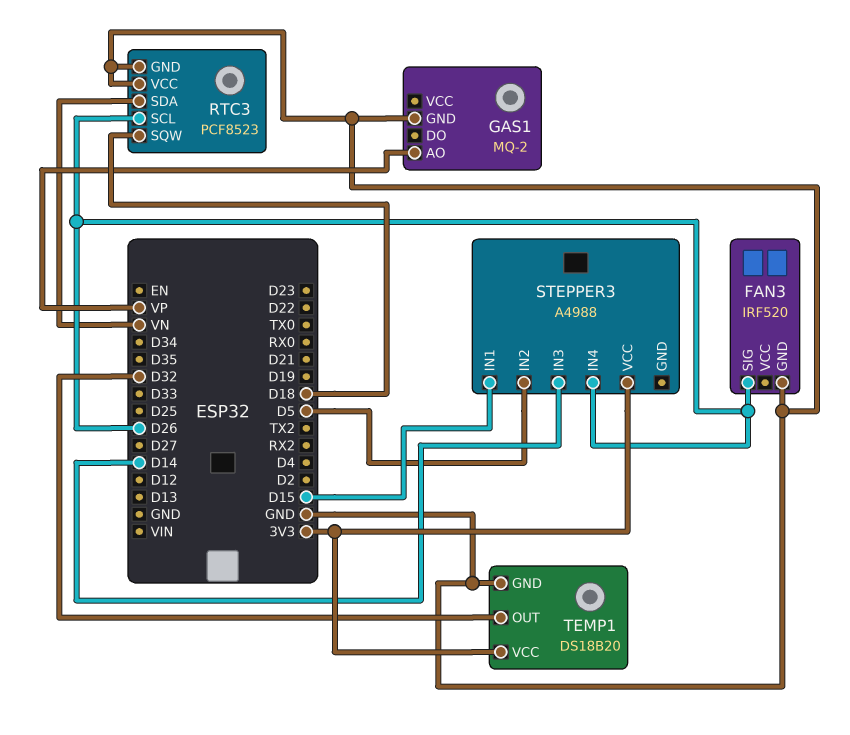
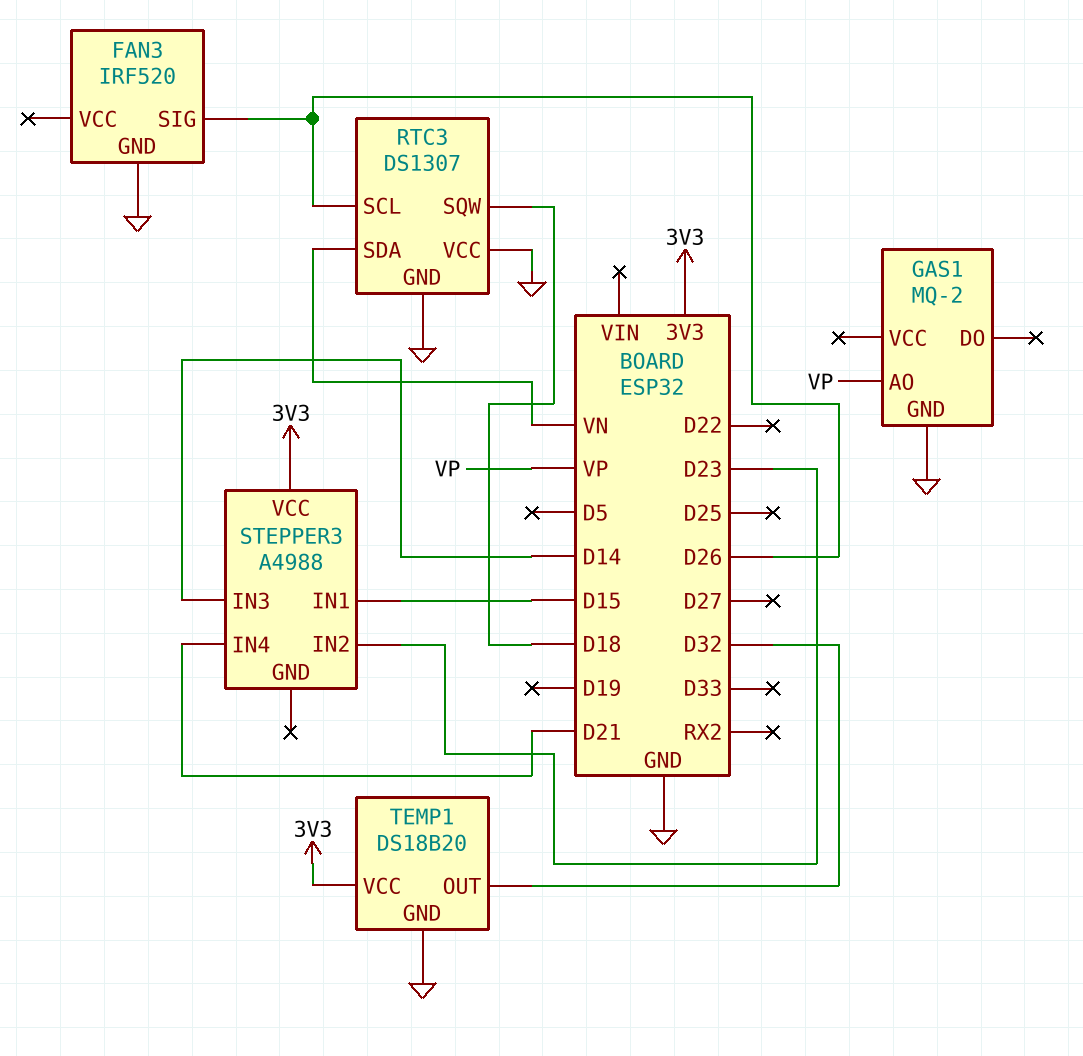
RTC3: PCF8523 -> DS1307
STEPPER3 pin IN2: D5 -> D23
STEPPER3 pin IN4: D26 -> D21

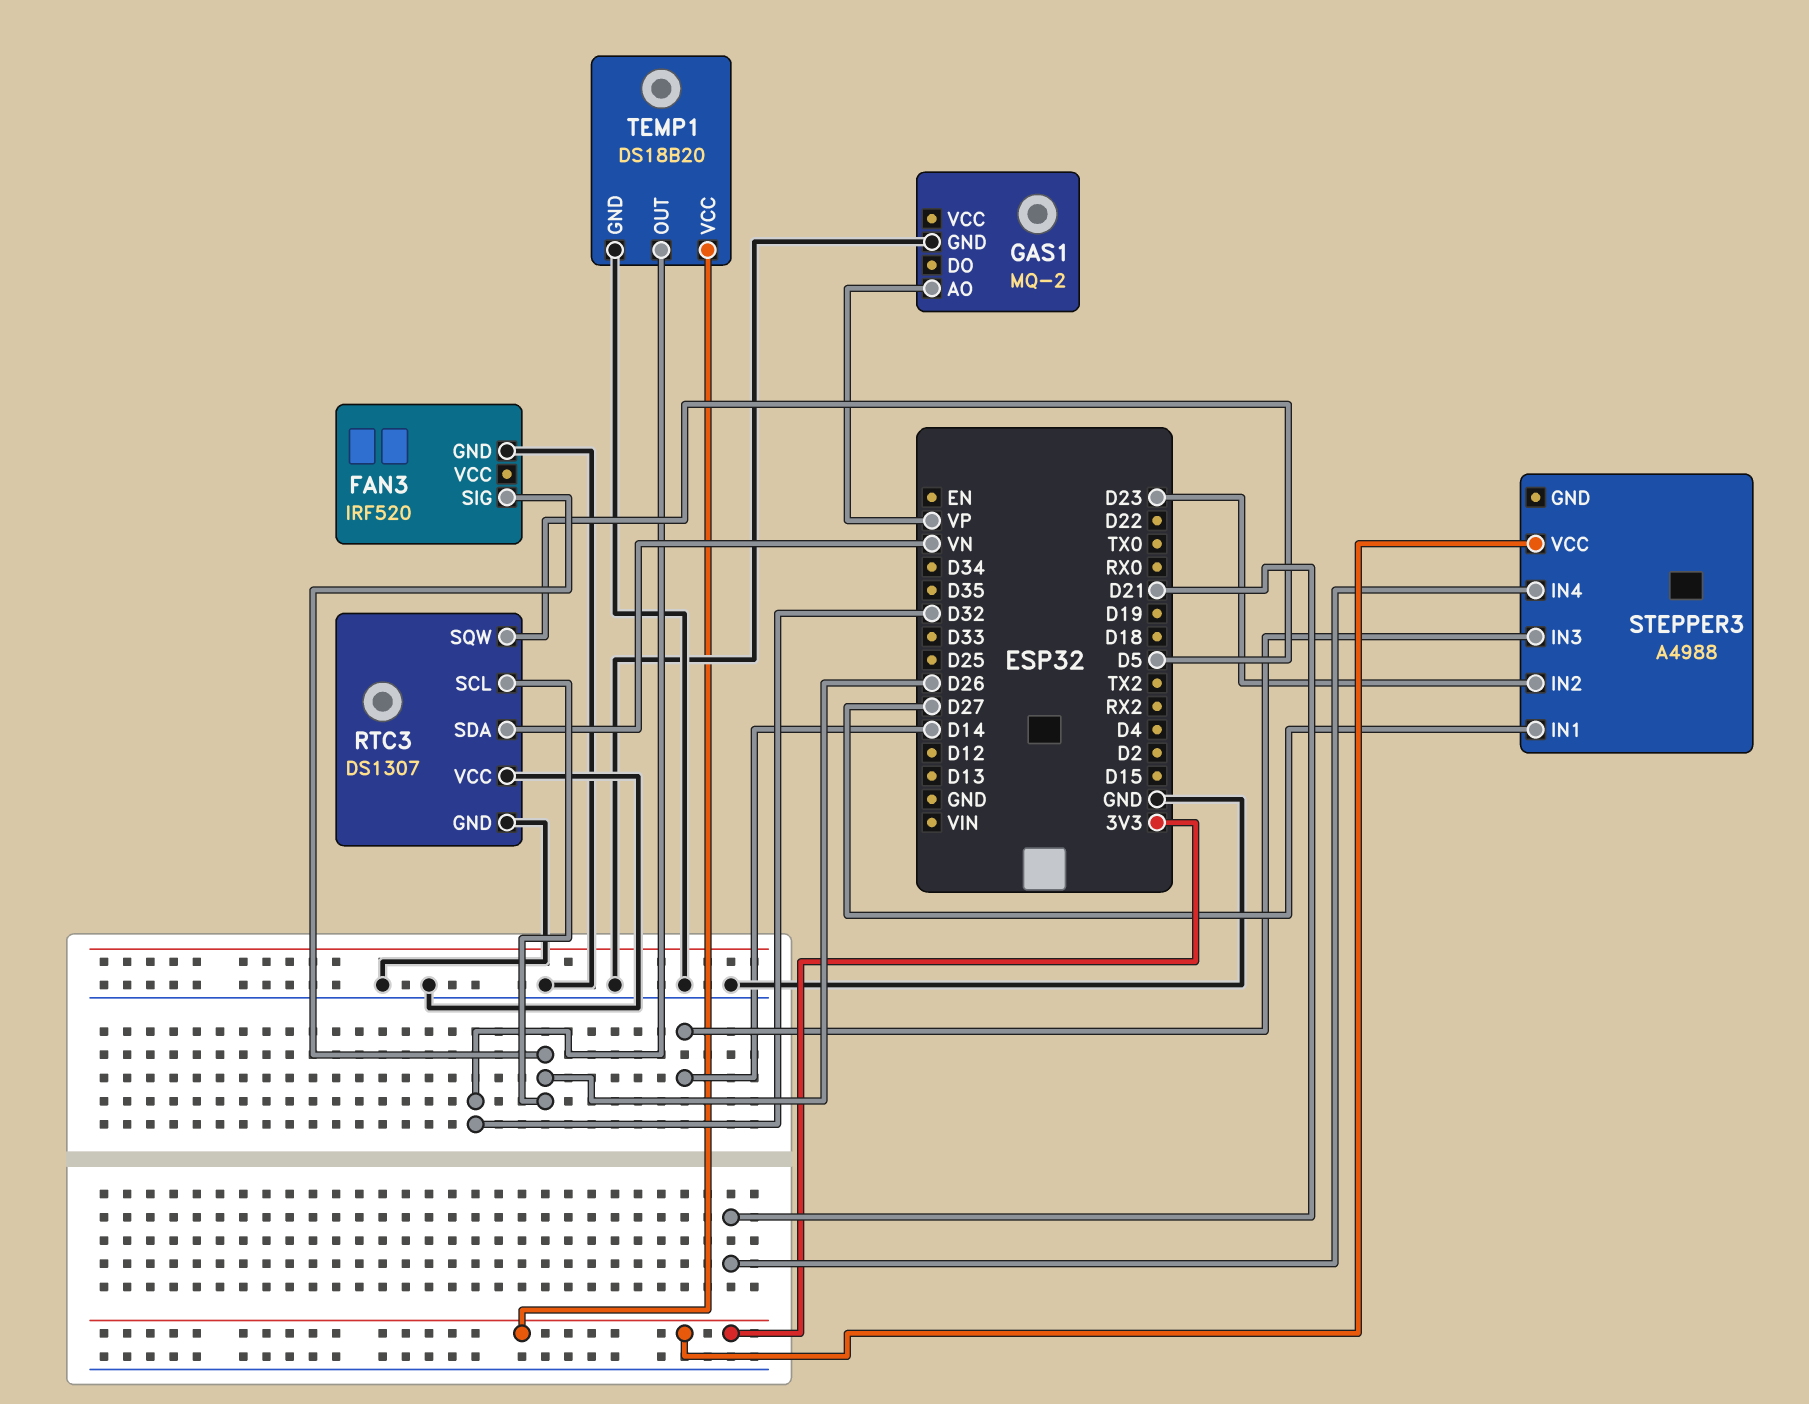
RTC3 pin SQW: D18 -> D5
STEPPER3 pin IN1: D15 -> D27

